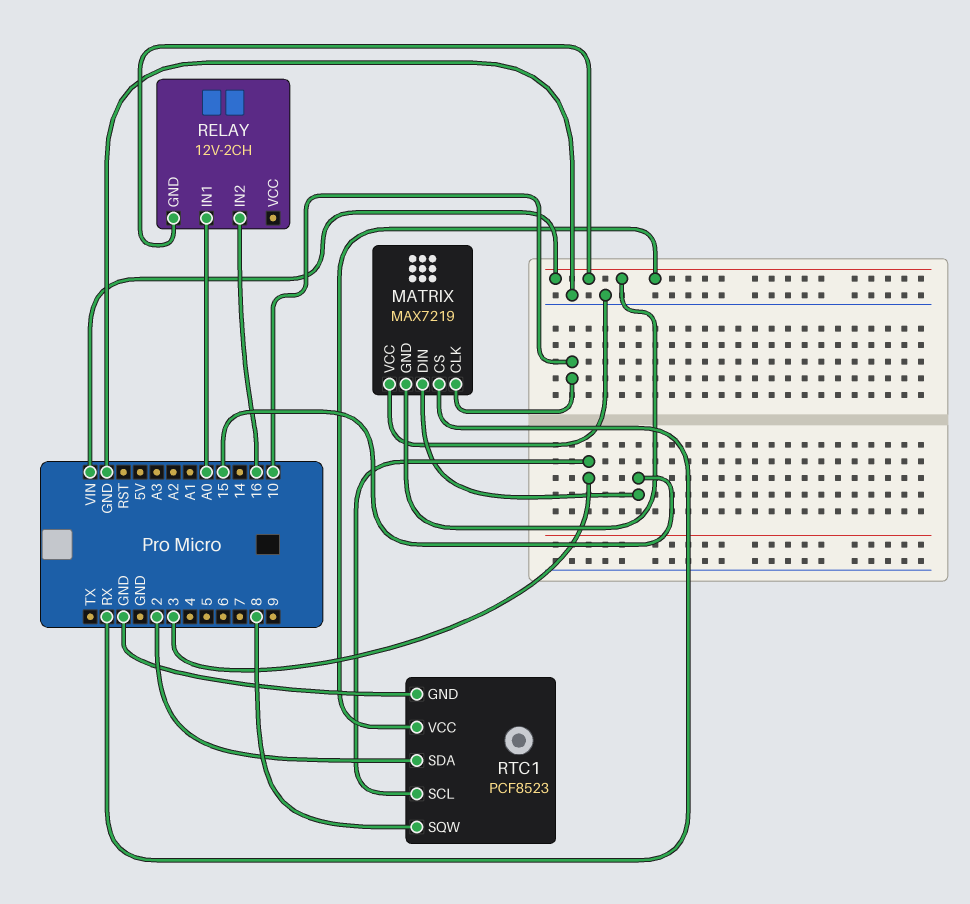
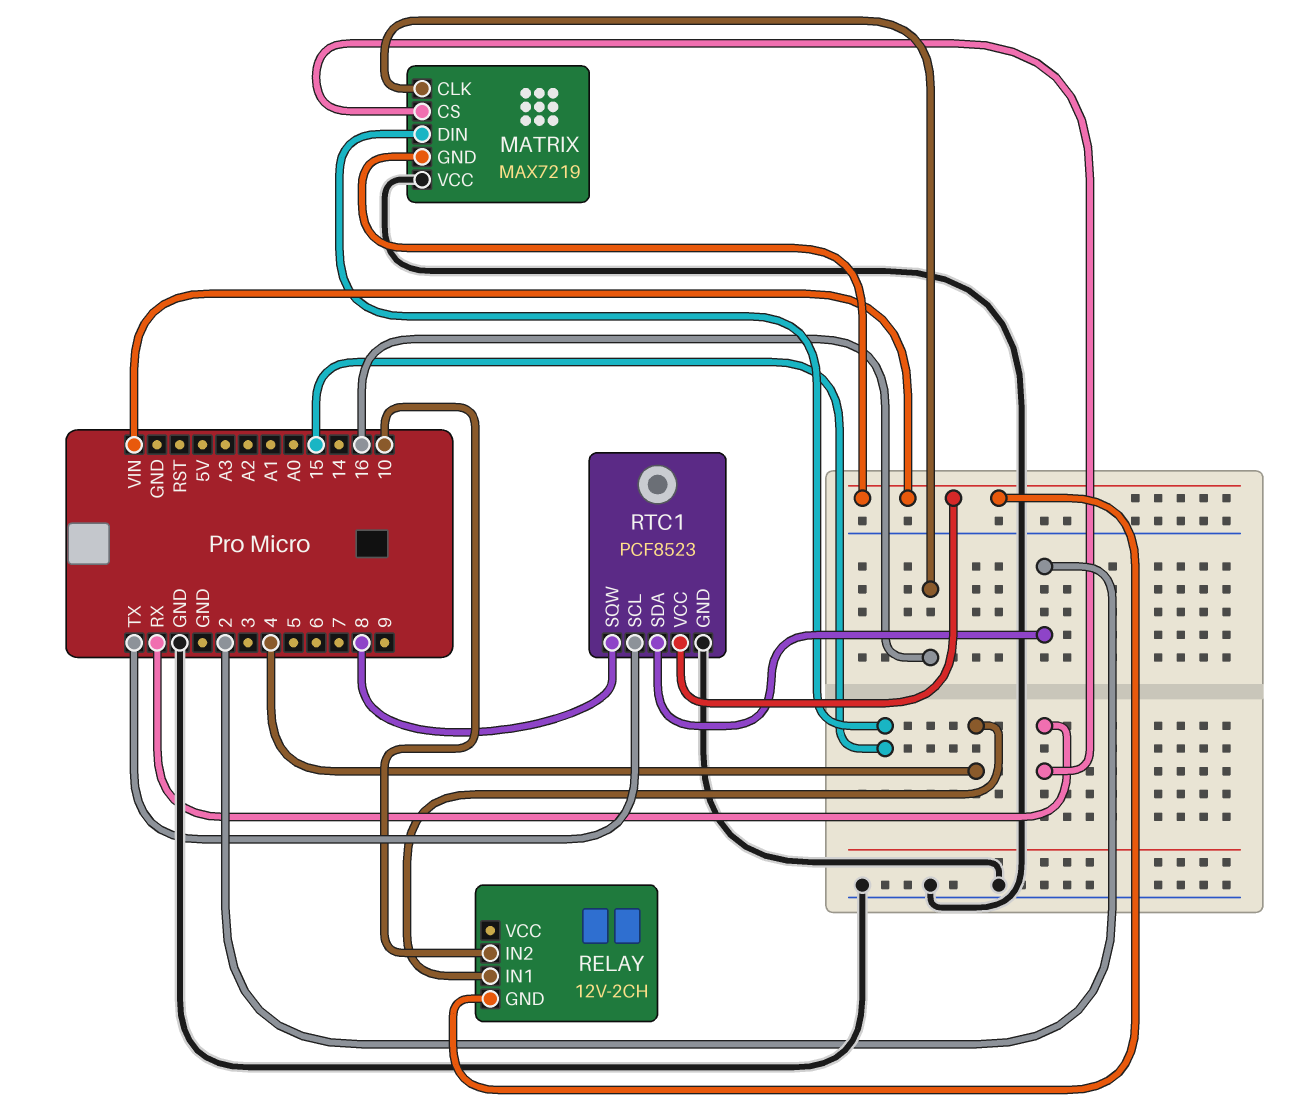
MATRIX pin CLK: 10 -> 16
RELAY pin IN1: A0 -> 4
RELAY pin IN2: 16 -> 10
RTC1 pin SCL: 3 -> TX

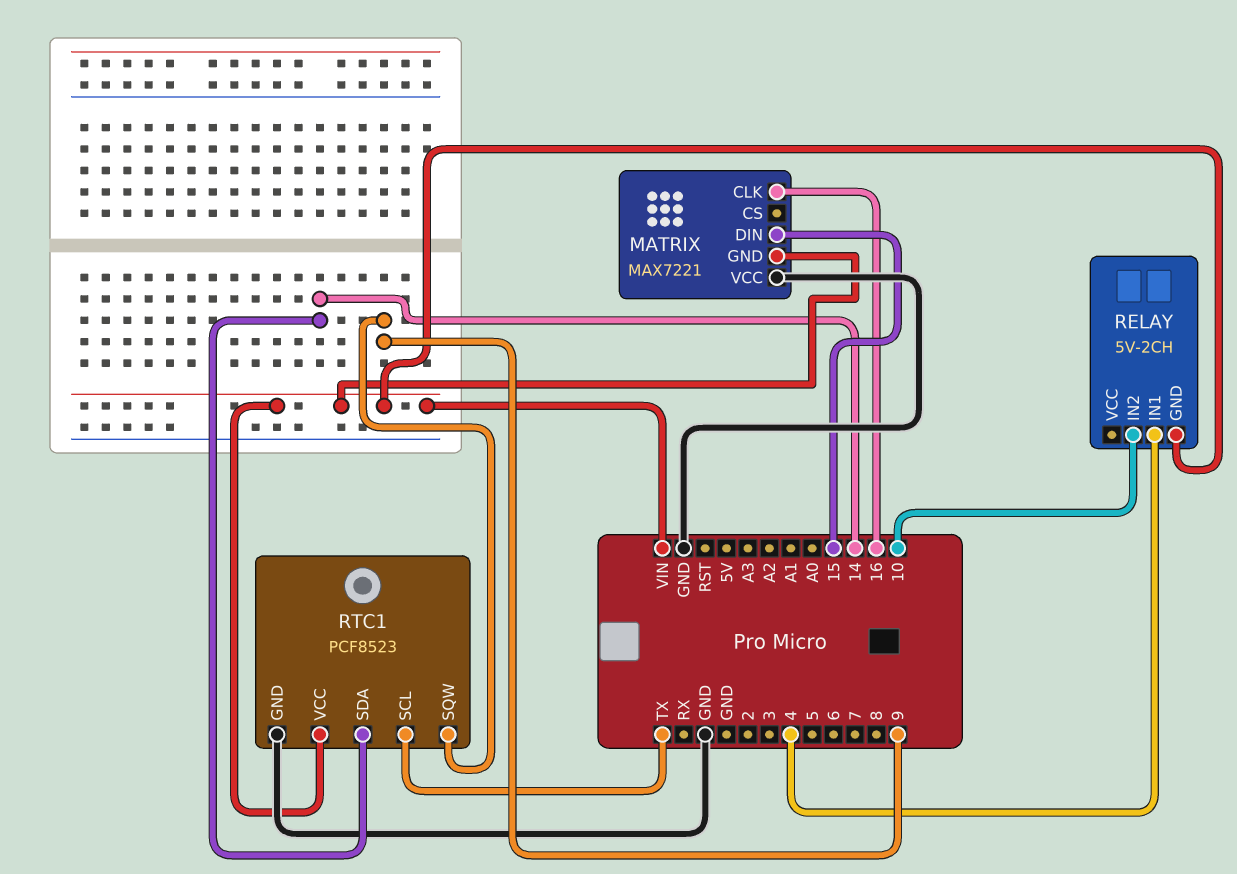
MATRIX: MAX7219 -> MAX7221
MATRIX pin CS: RX -> none
RELAY: 12V-2CH -> 5V-2CH
RTC1 pin SDA: 2 -> 14
RTC1 pin SQW: 8 -> 9

